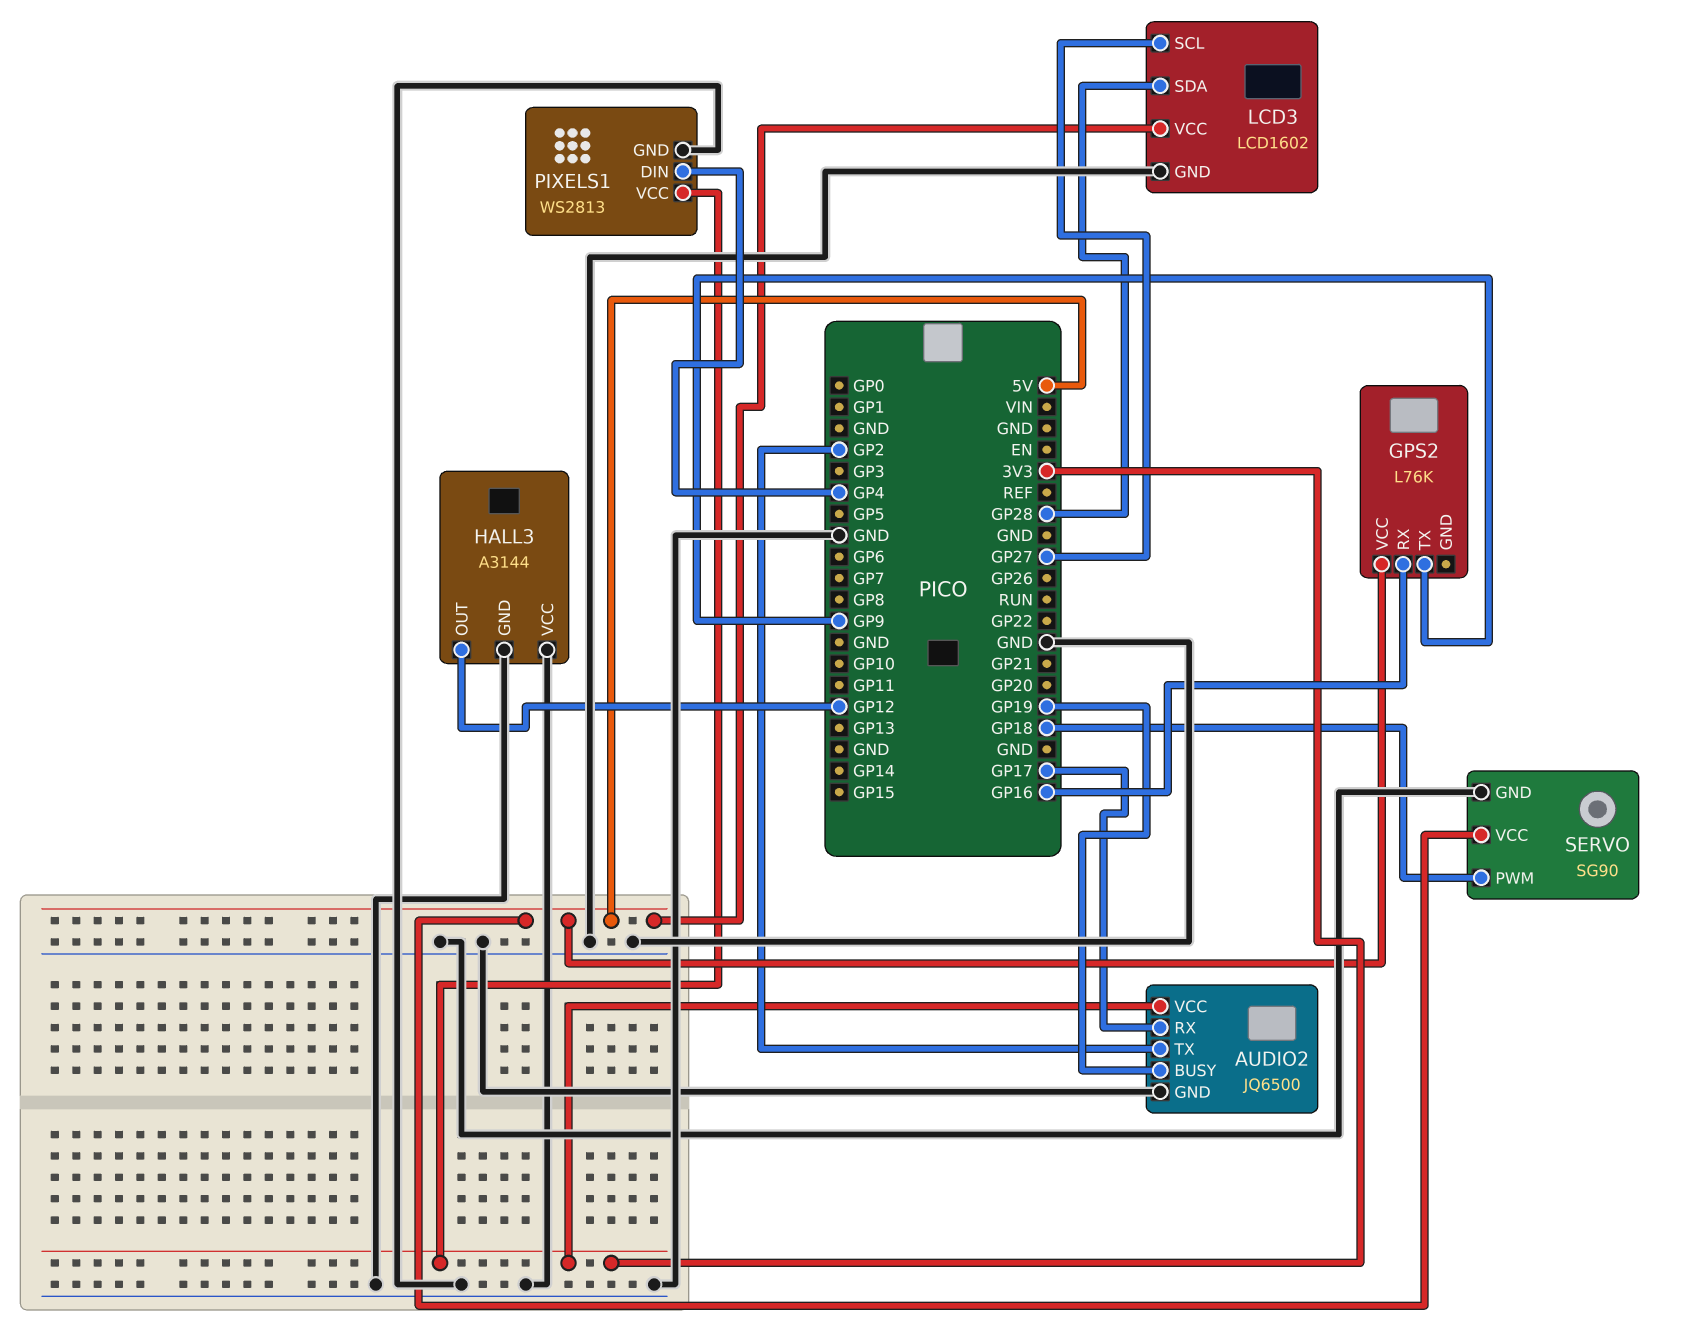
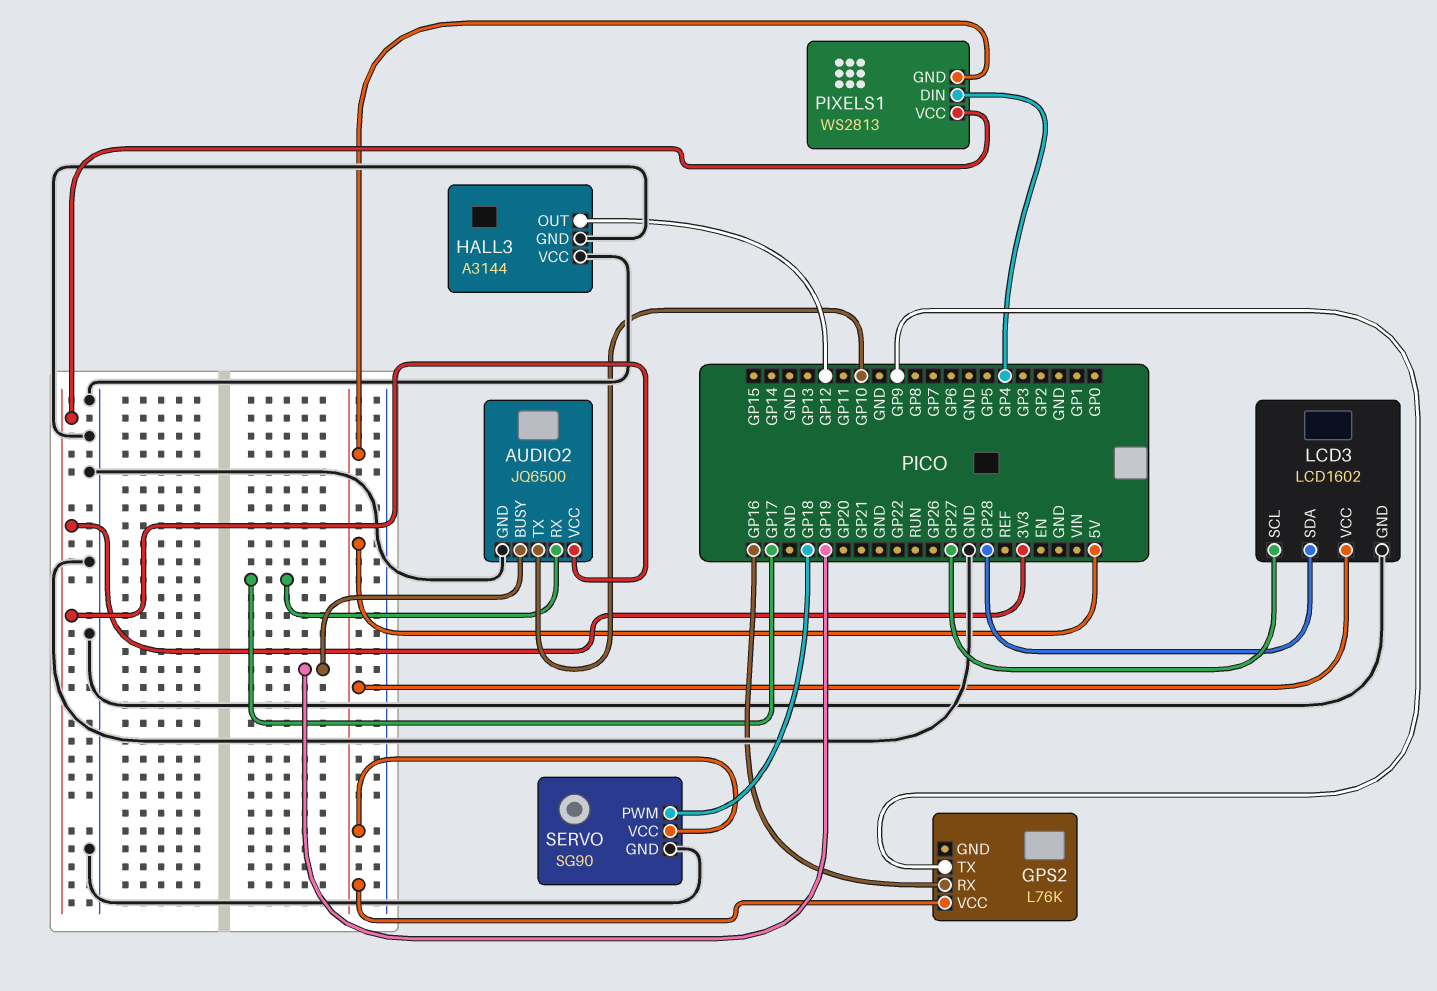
AUDIO2 pin TX: GP2 -> GP10
PIXELS1 pin GND: GND -> 5V

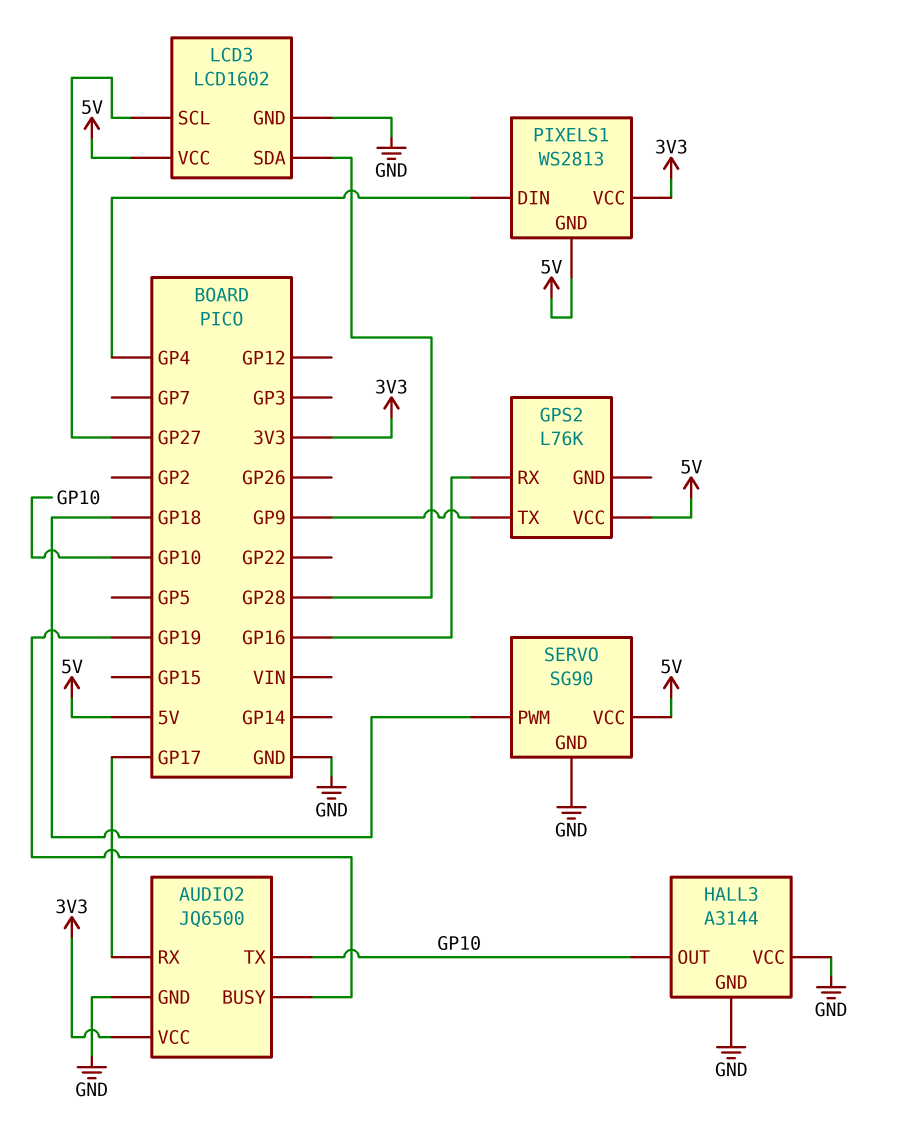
HALL3 pin OUT: GP12 -> GP10

